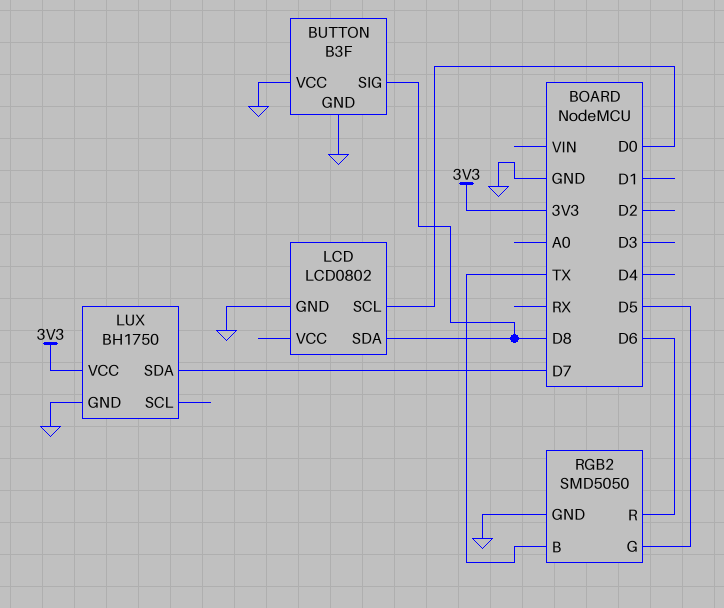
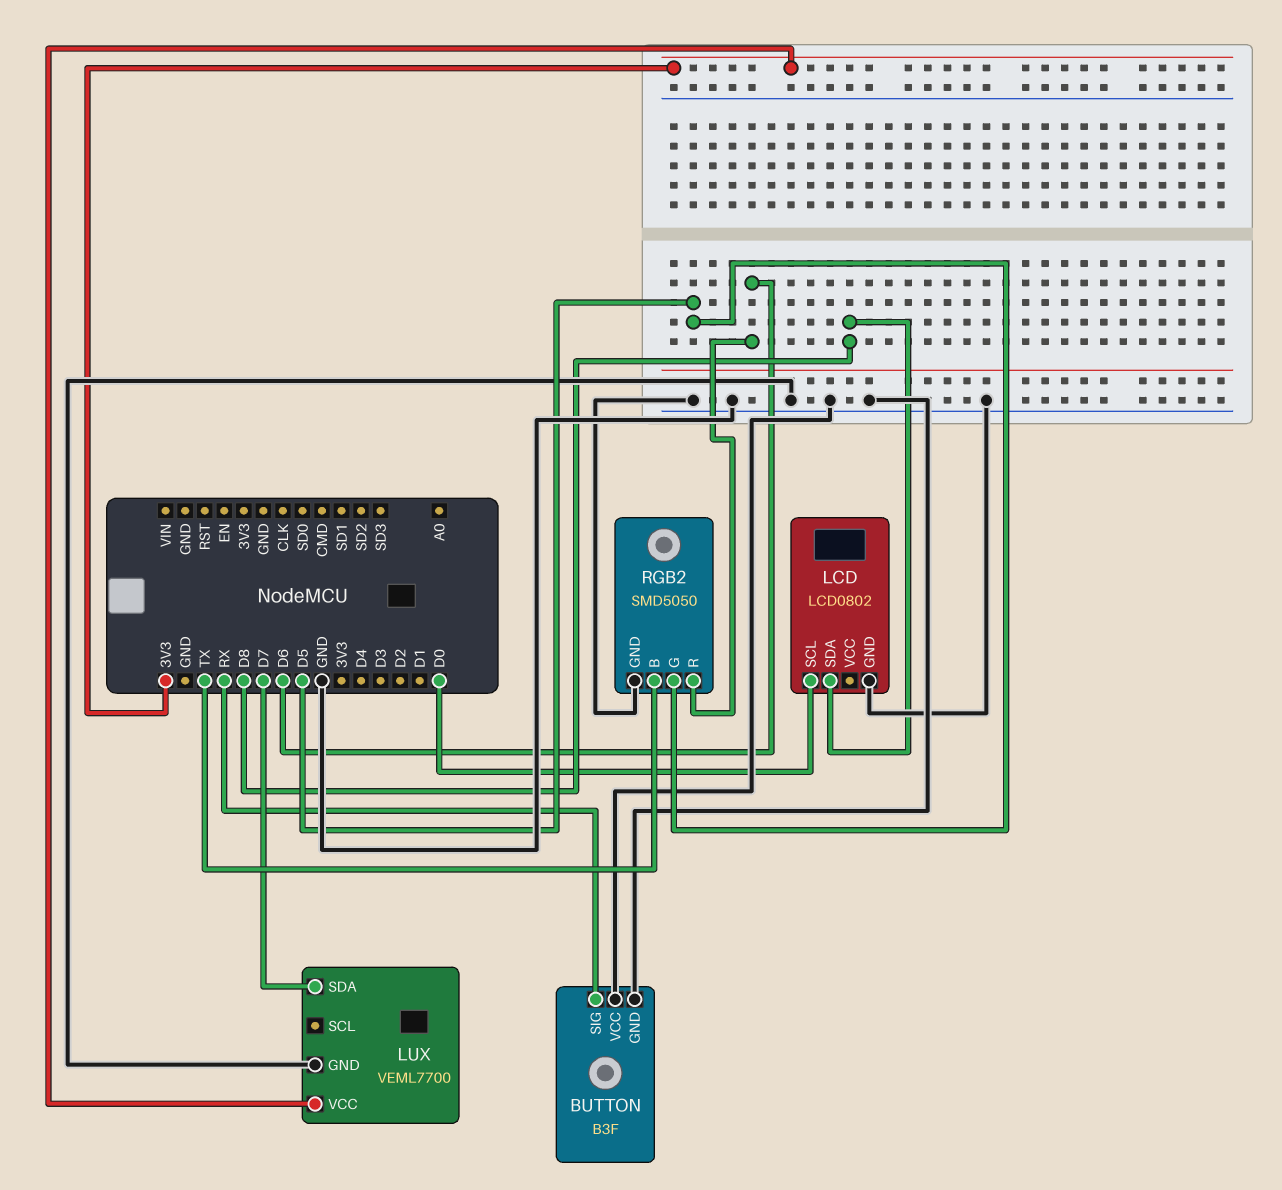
BUTTON pin SIG: D8 -> RX
LUX: BH1750 -> VEML7700

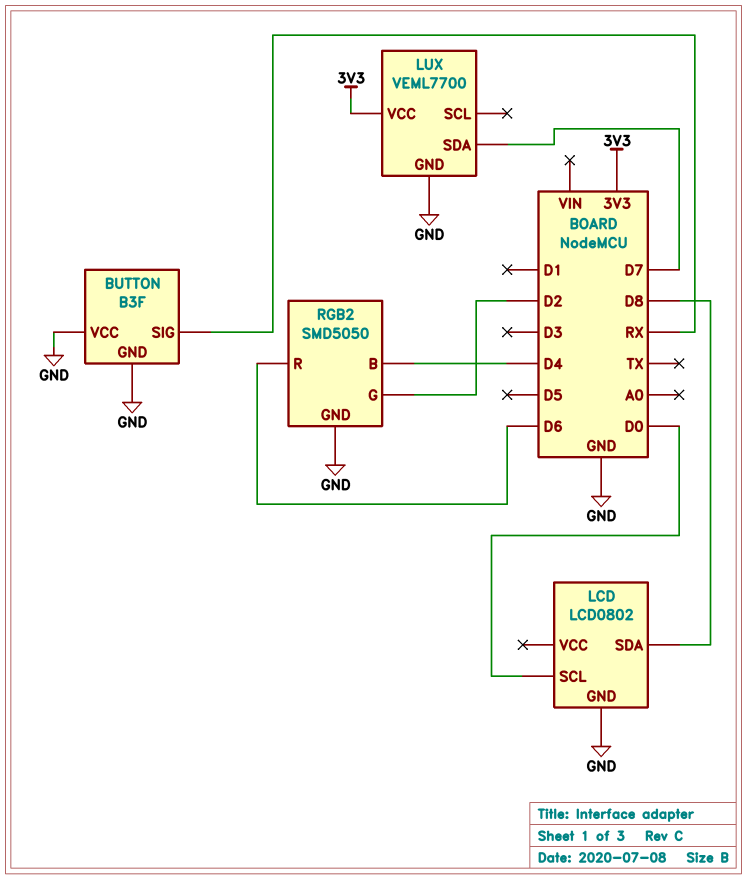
RGB2 pin B: TX -> D4
RGB2 pin G: D5 -> D2

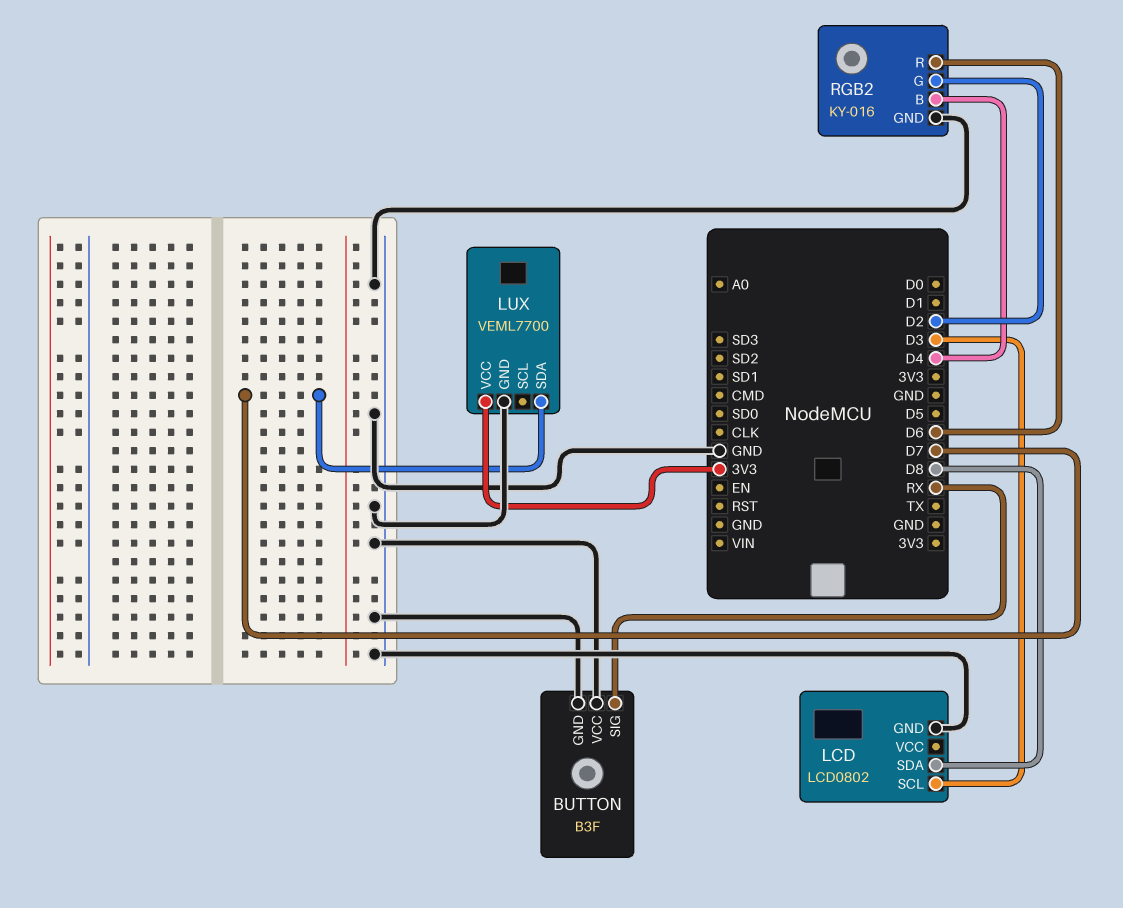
LCD pin SCL: D0 -> D3
RGB2: SMD5050 -> KY-016

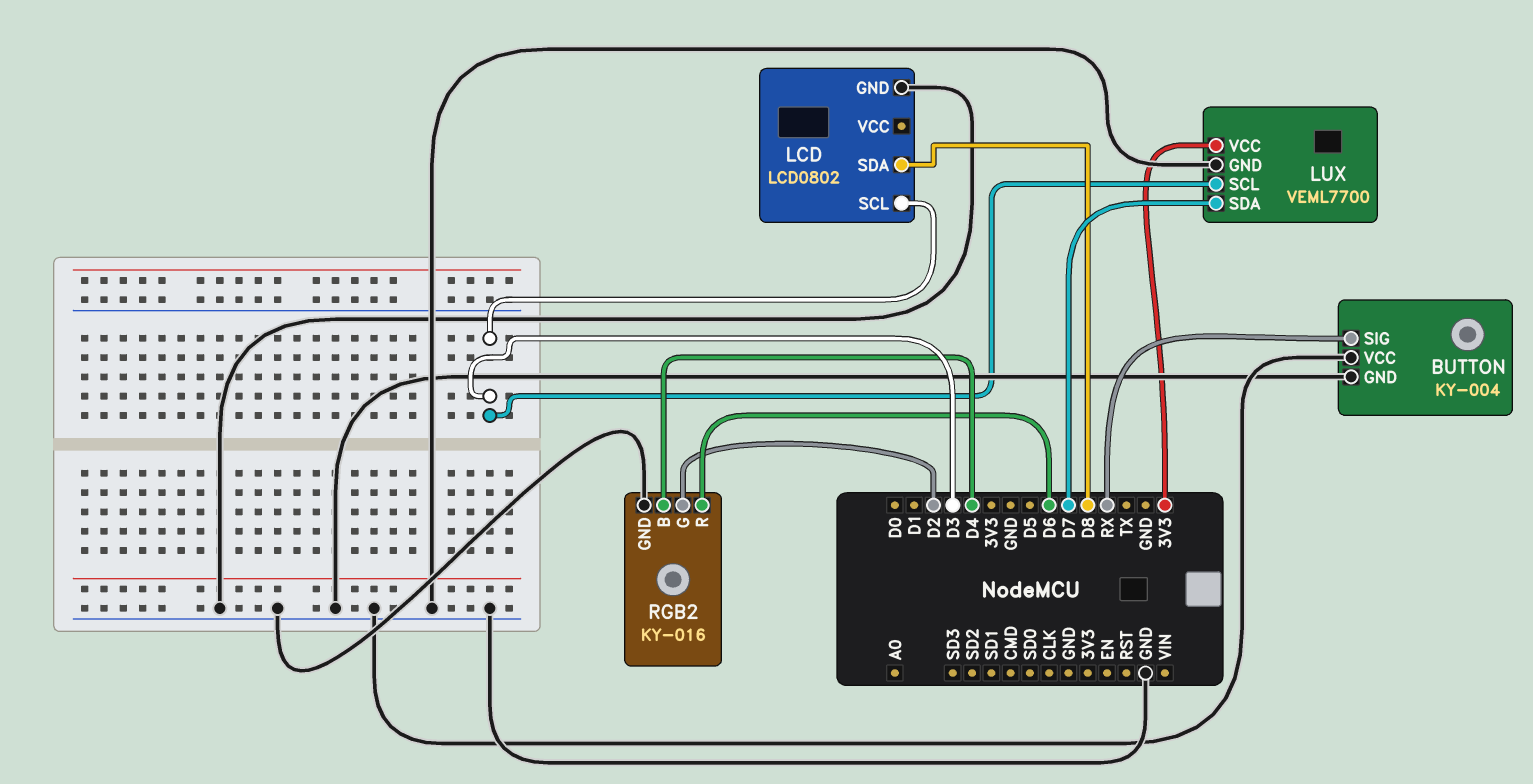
BUTTON: B3F -> KY-004
LUX pin SCL: none -> D3

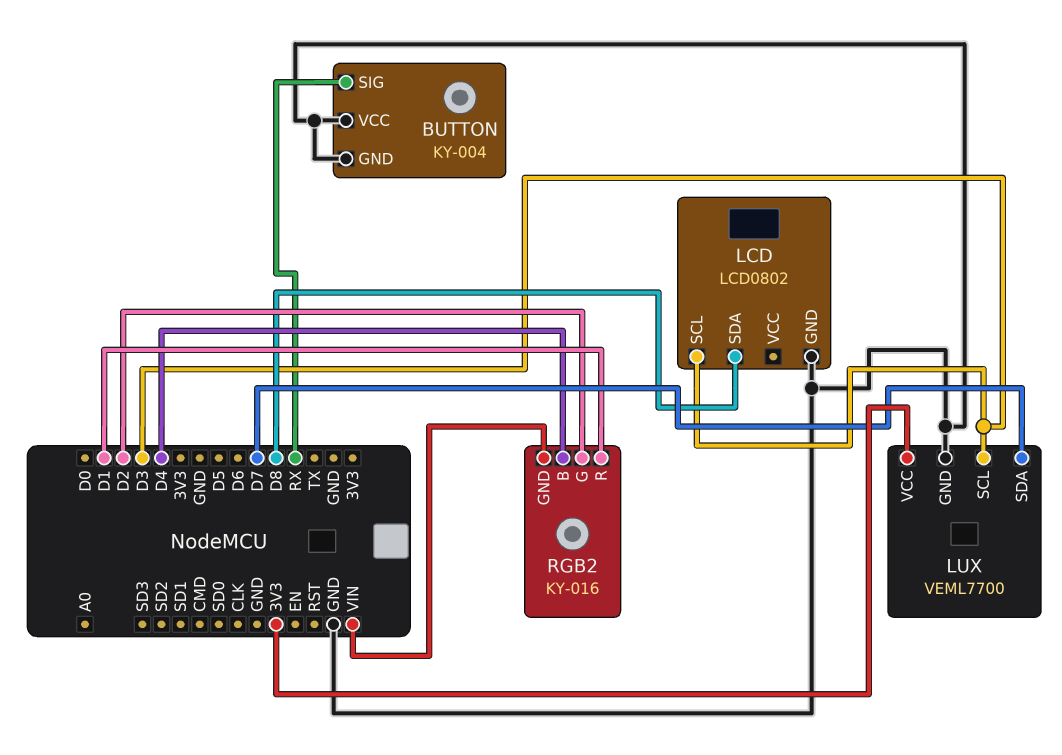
RGB2 pin GND: GND -> VIN
RGB2 pin R: D6 -> D1

